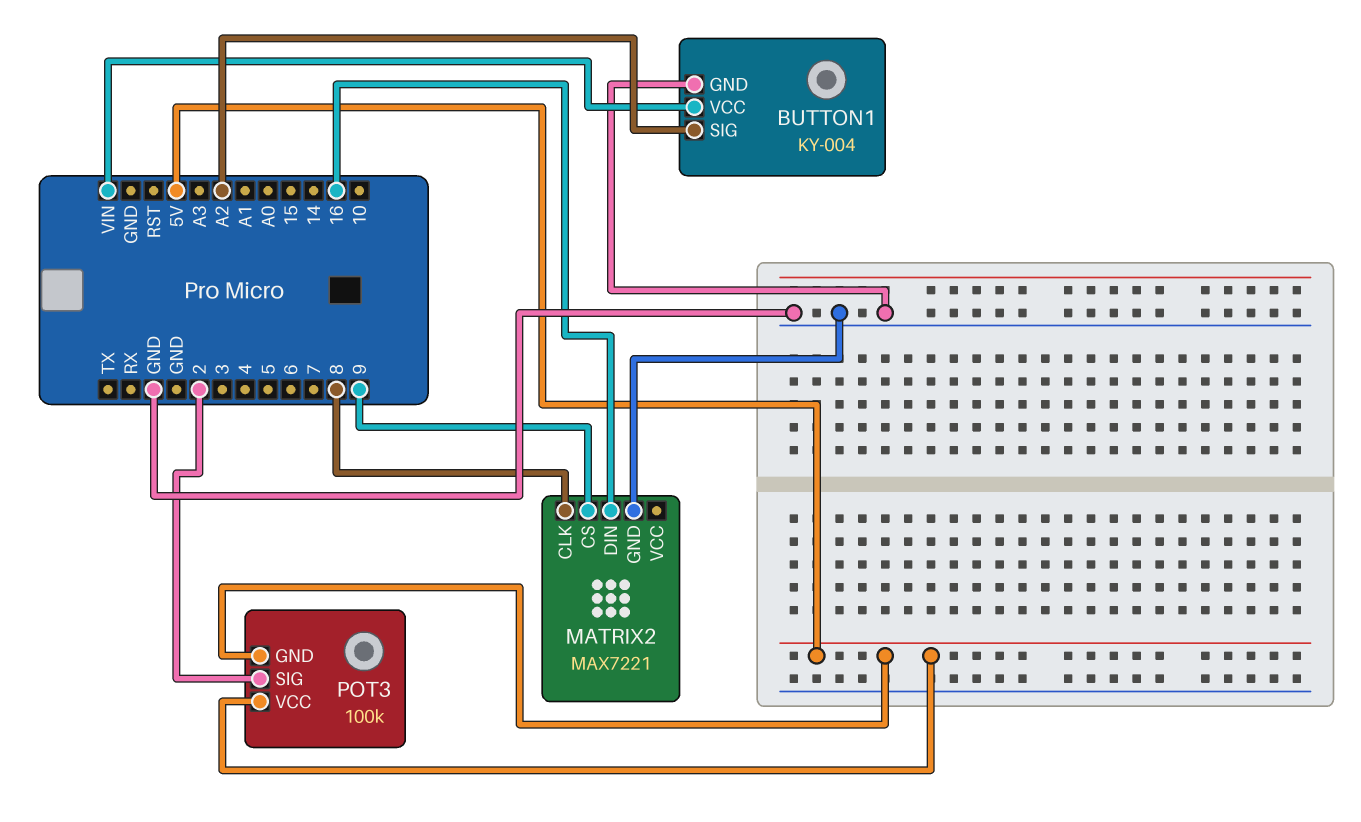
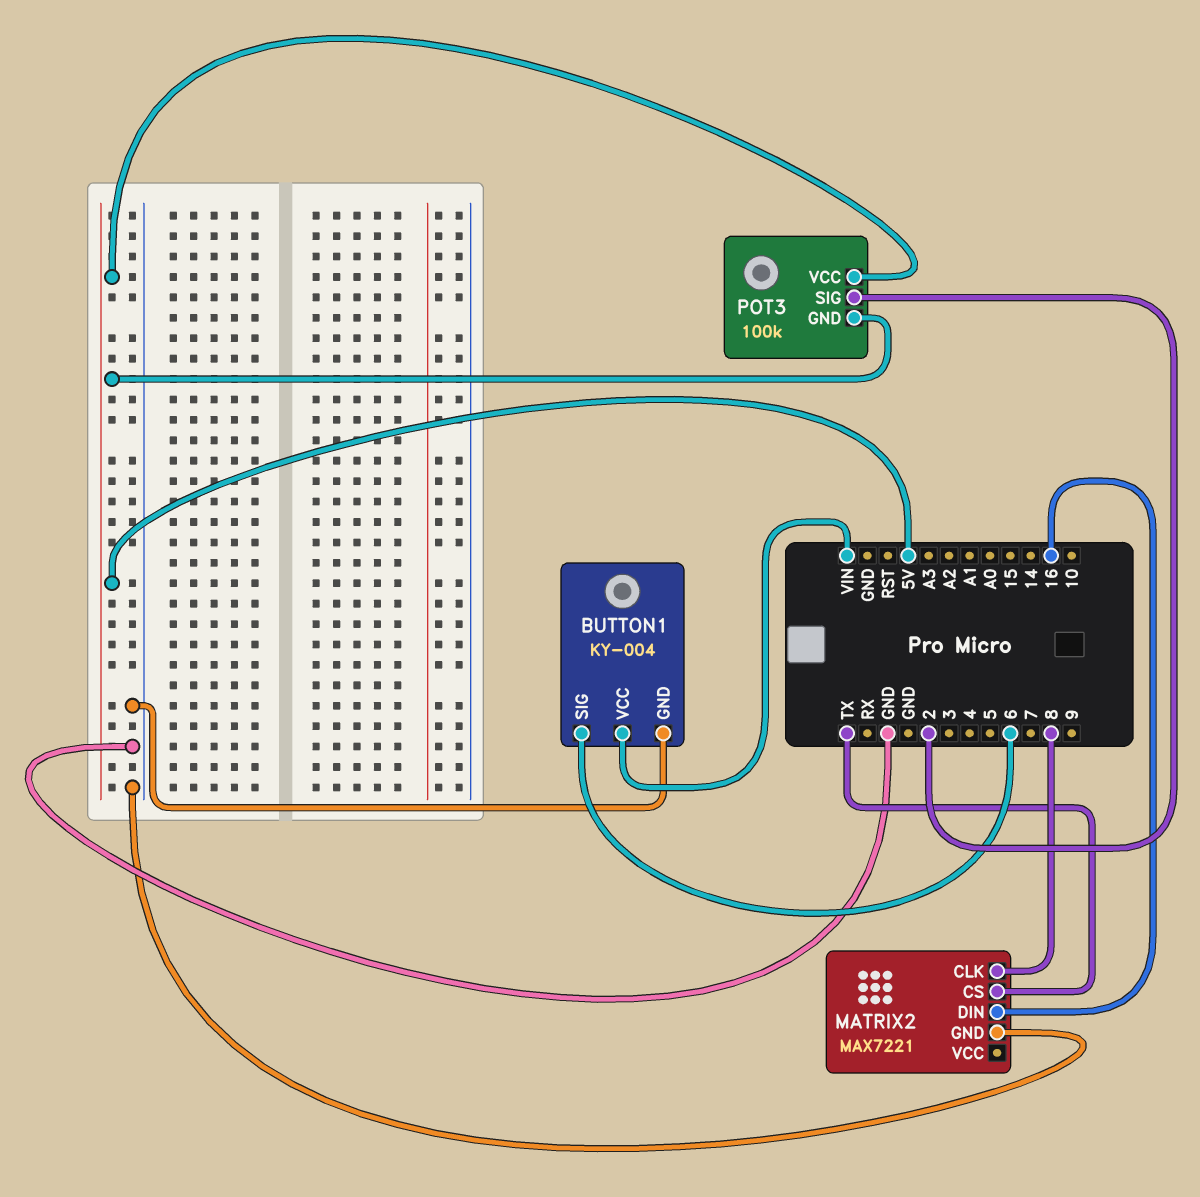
BUTTON1 pin SIG: A2 -> 6
MATRIX2 pin CS: 9 -> TX

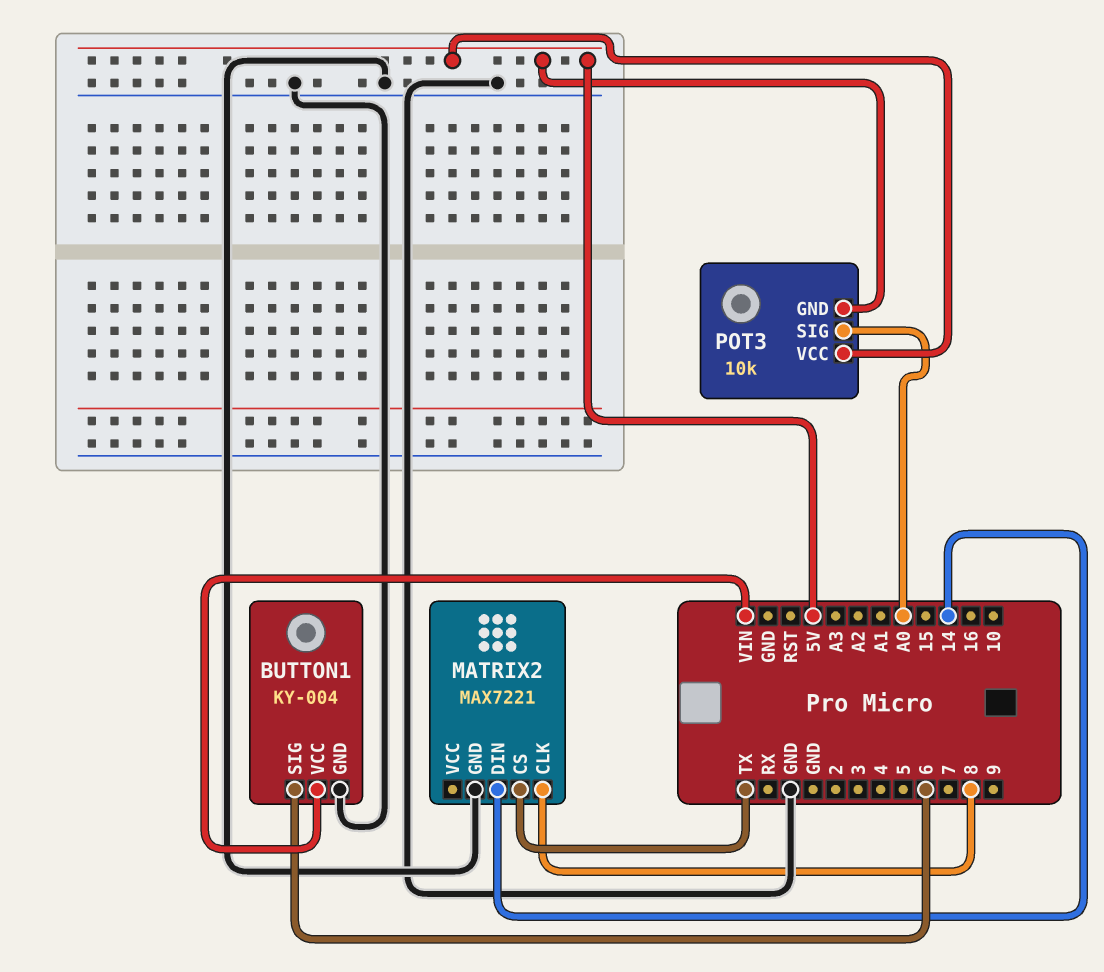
MATRIX2 pin DIN: 16 -> 14
POT3: 100k -> 10k
POT3 pin SIG: 2 -> A0

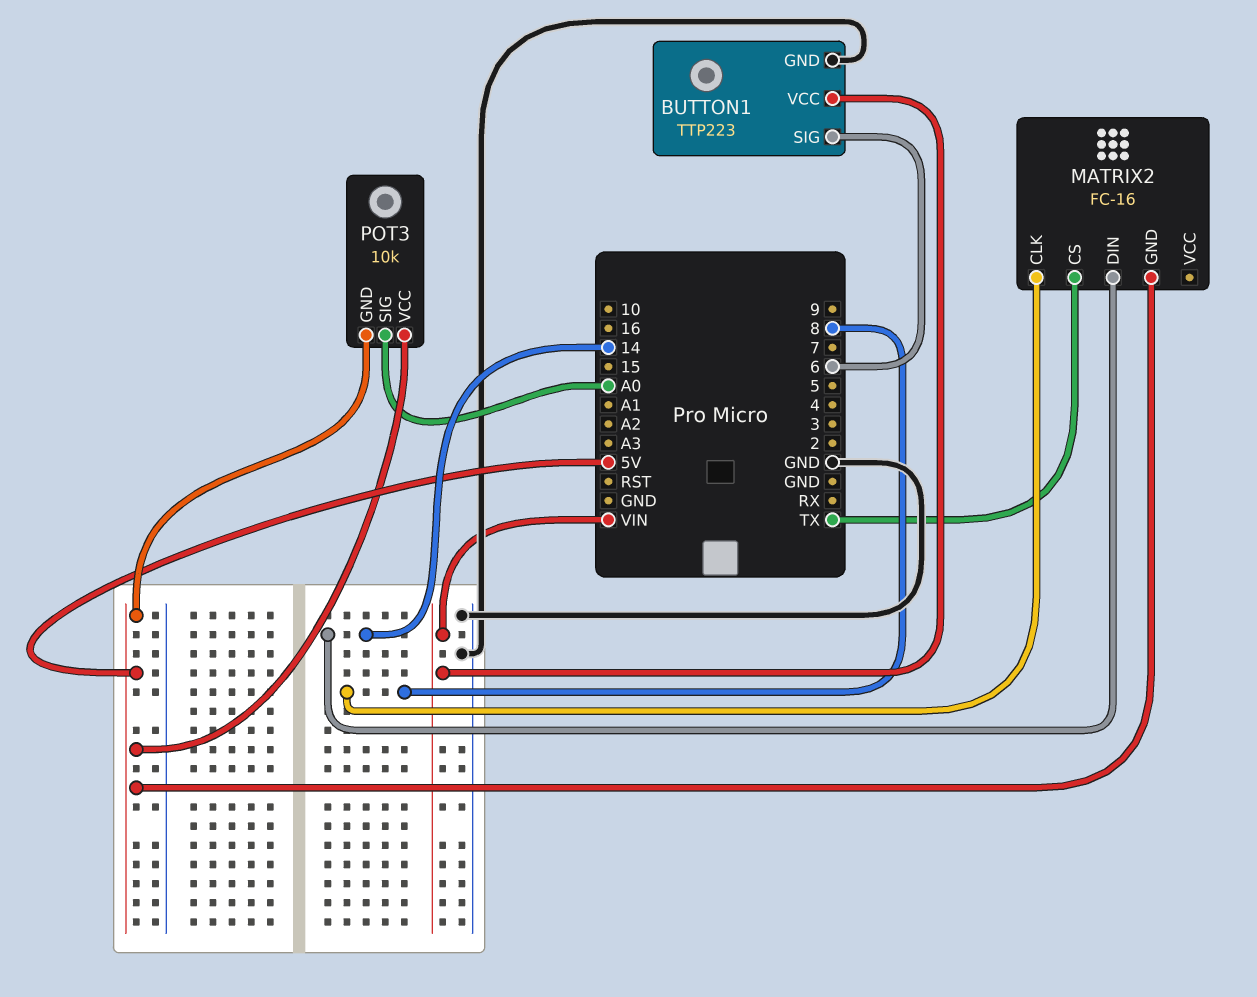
BUTTON1: KY-004 -> TTP223
MATRIX2: MAX7221 -> FC-16
MATRIX2 pin GND: GND -> 5V

